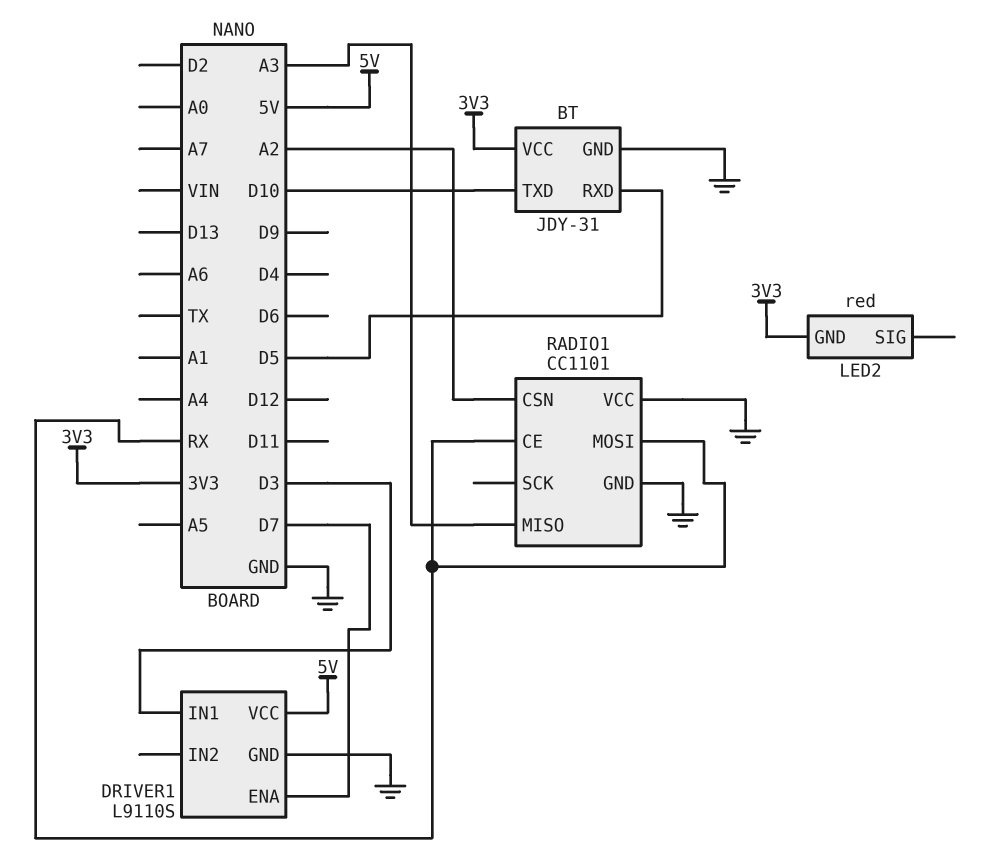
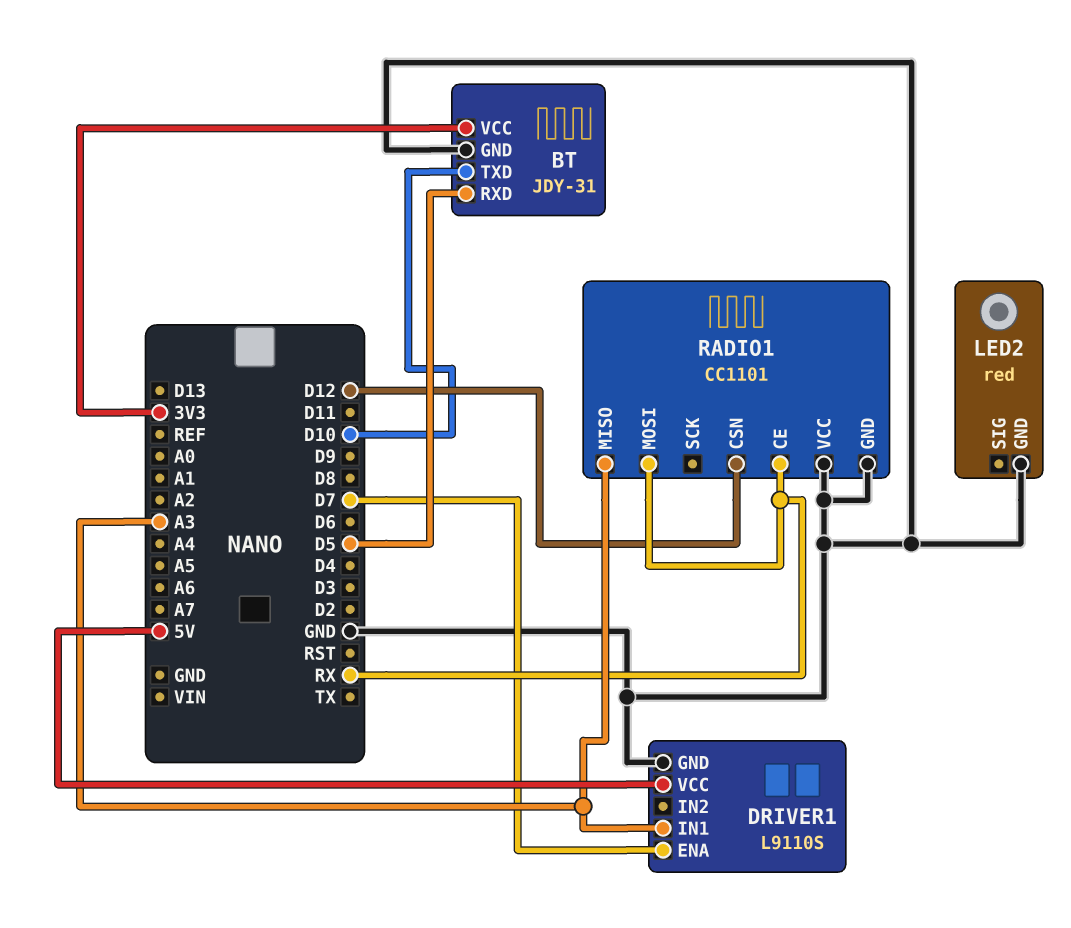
DRIVER1 pin IN1: D3 -> A3
LED2 pin GND: 3V3 -> GND
RADIO1 pin CSN: A2 -> D12

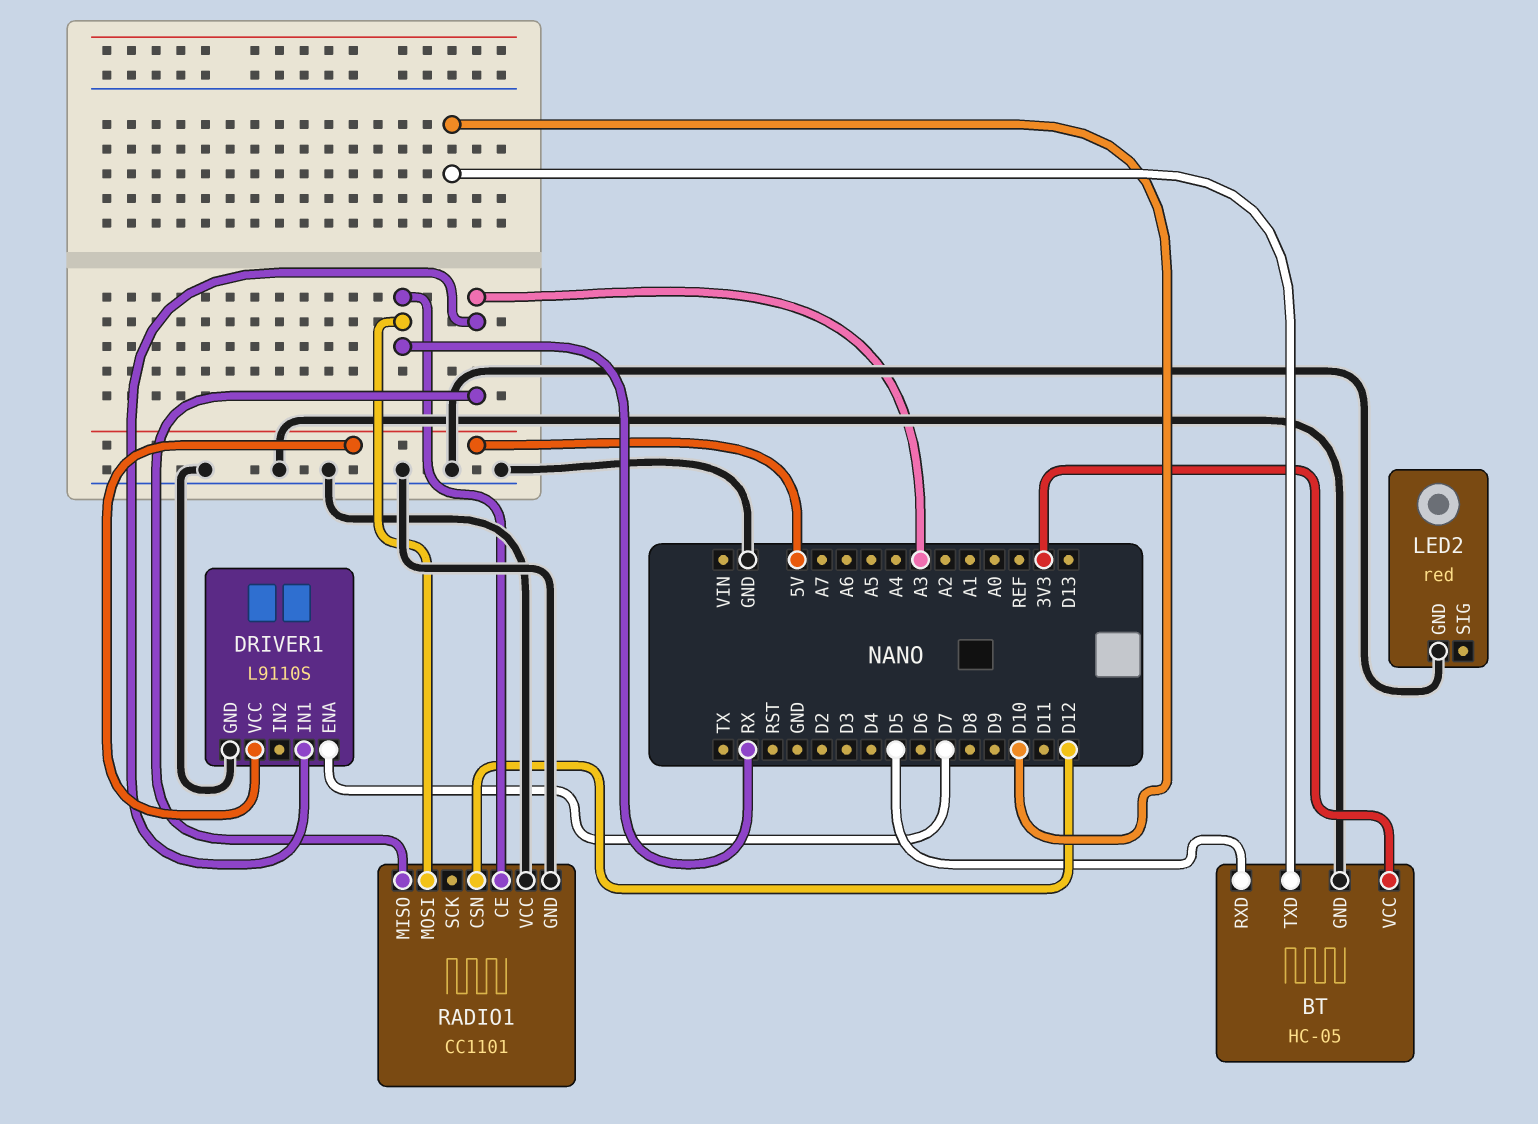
BT: JDY-31 -> HC-05

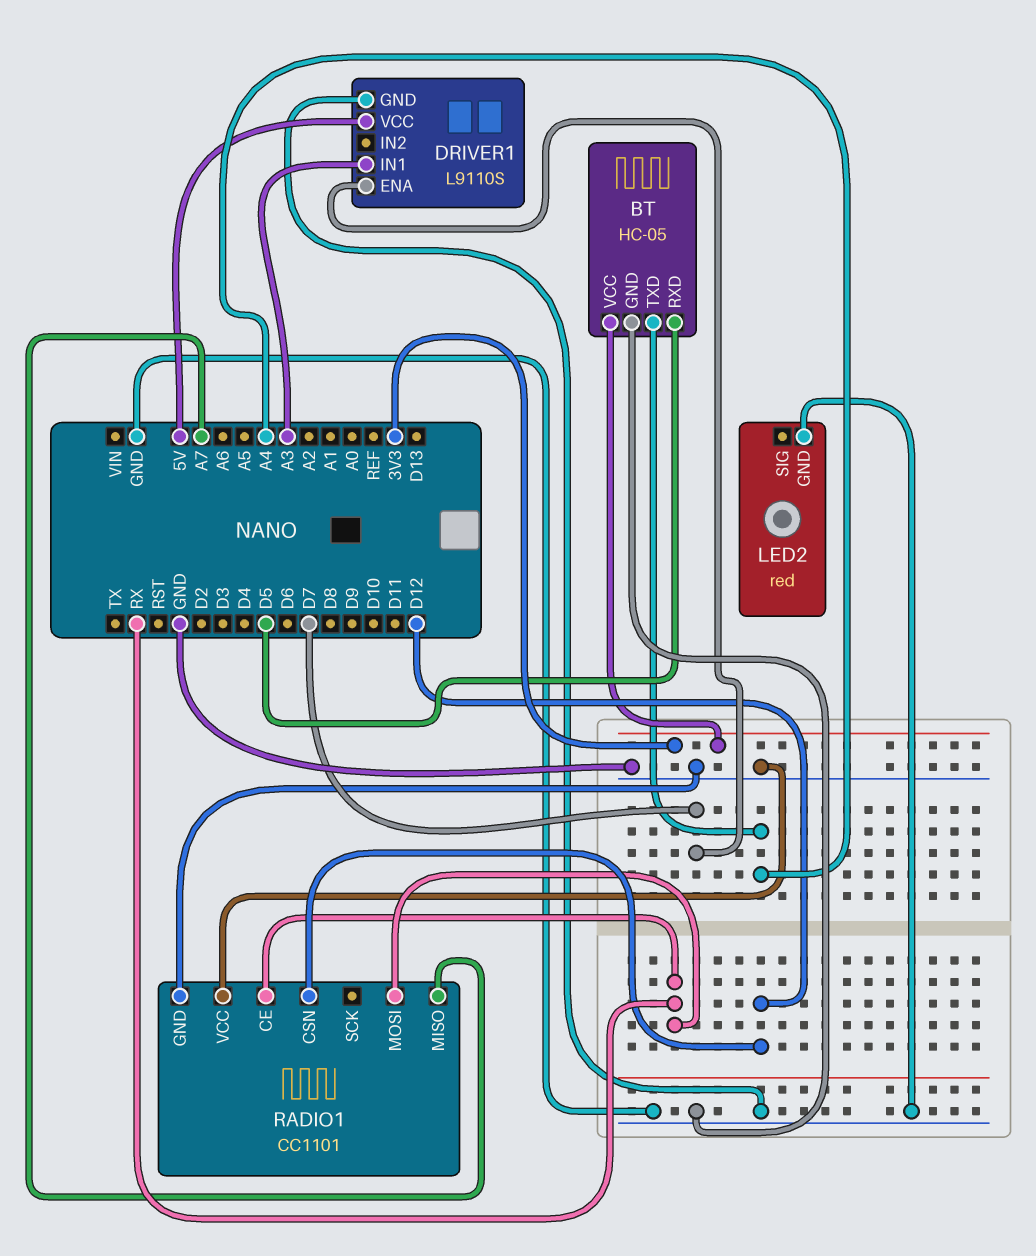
BT pin TXD: D10 -> A4
RADIO1 pin MISO: A3 -> A7

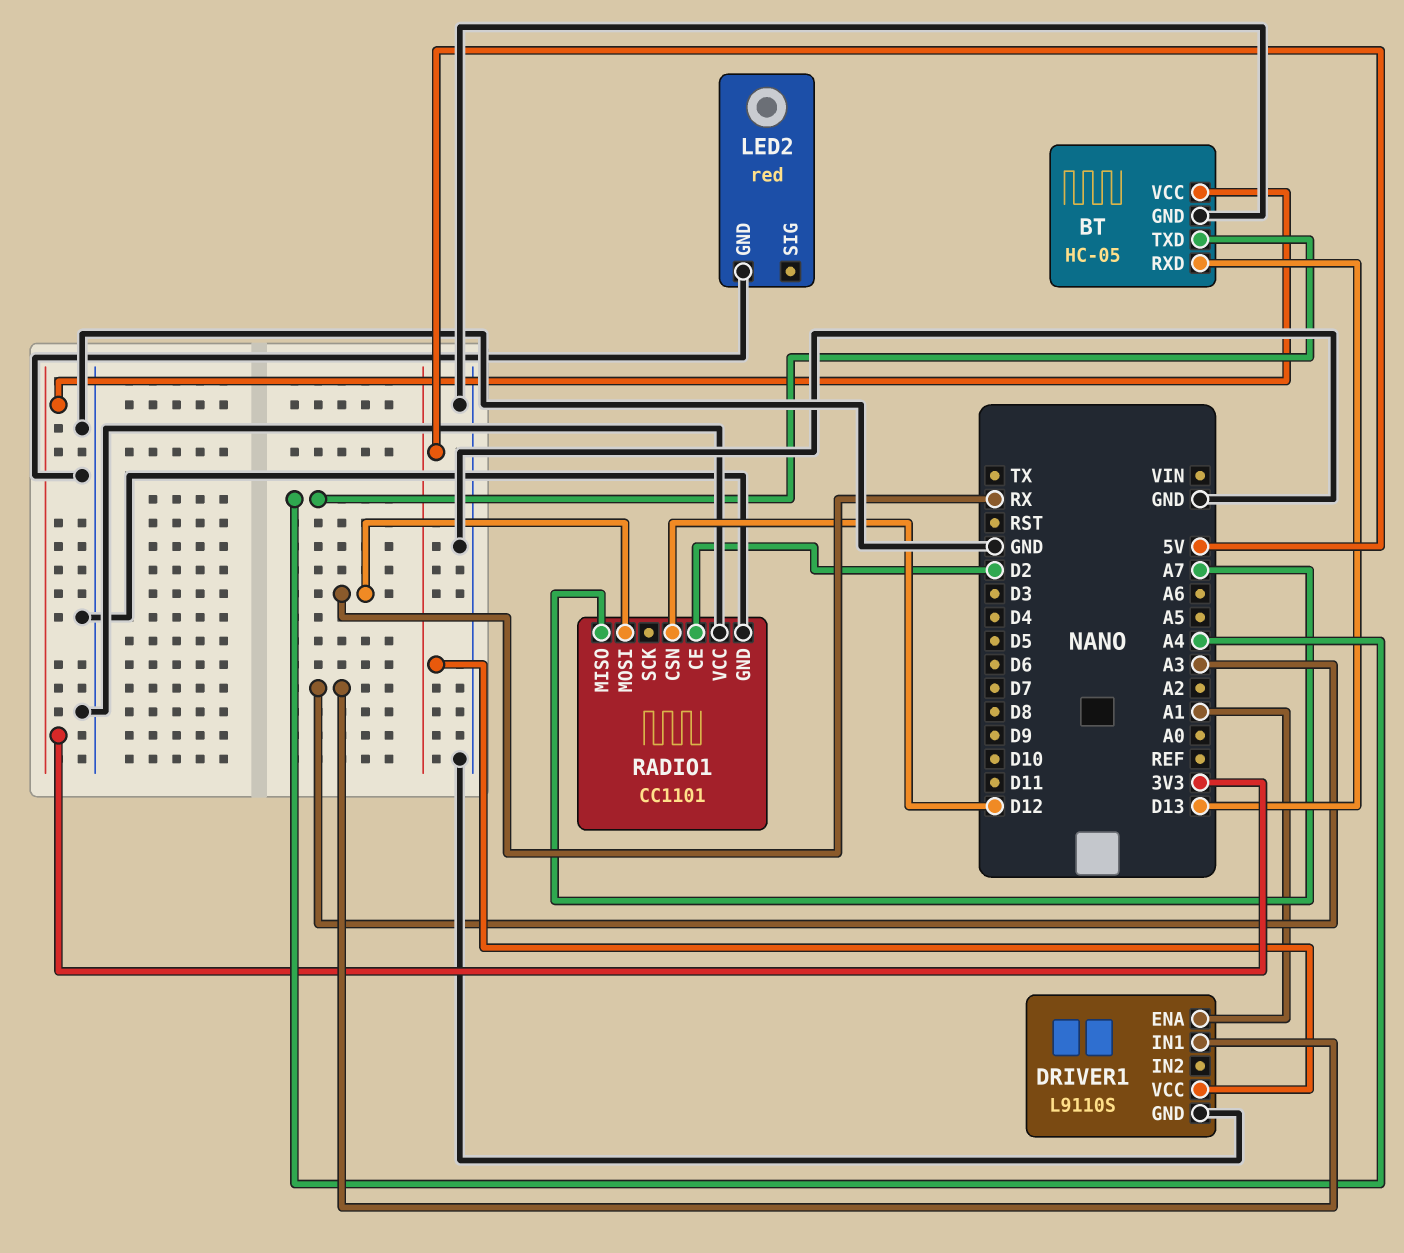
BT pin RXD: D5 -> D13
DRIVER1 pin ENA: D7 -> A1
RADIO1 pin CE: RX -> D2

